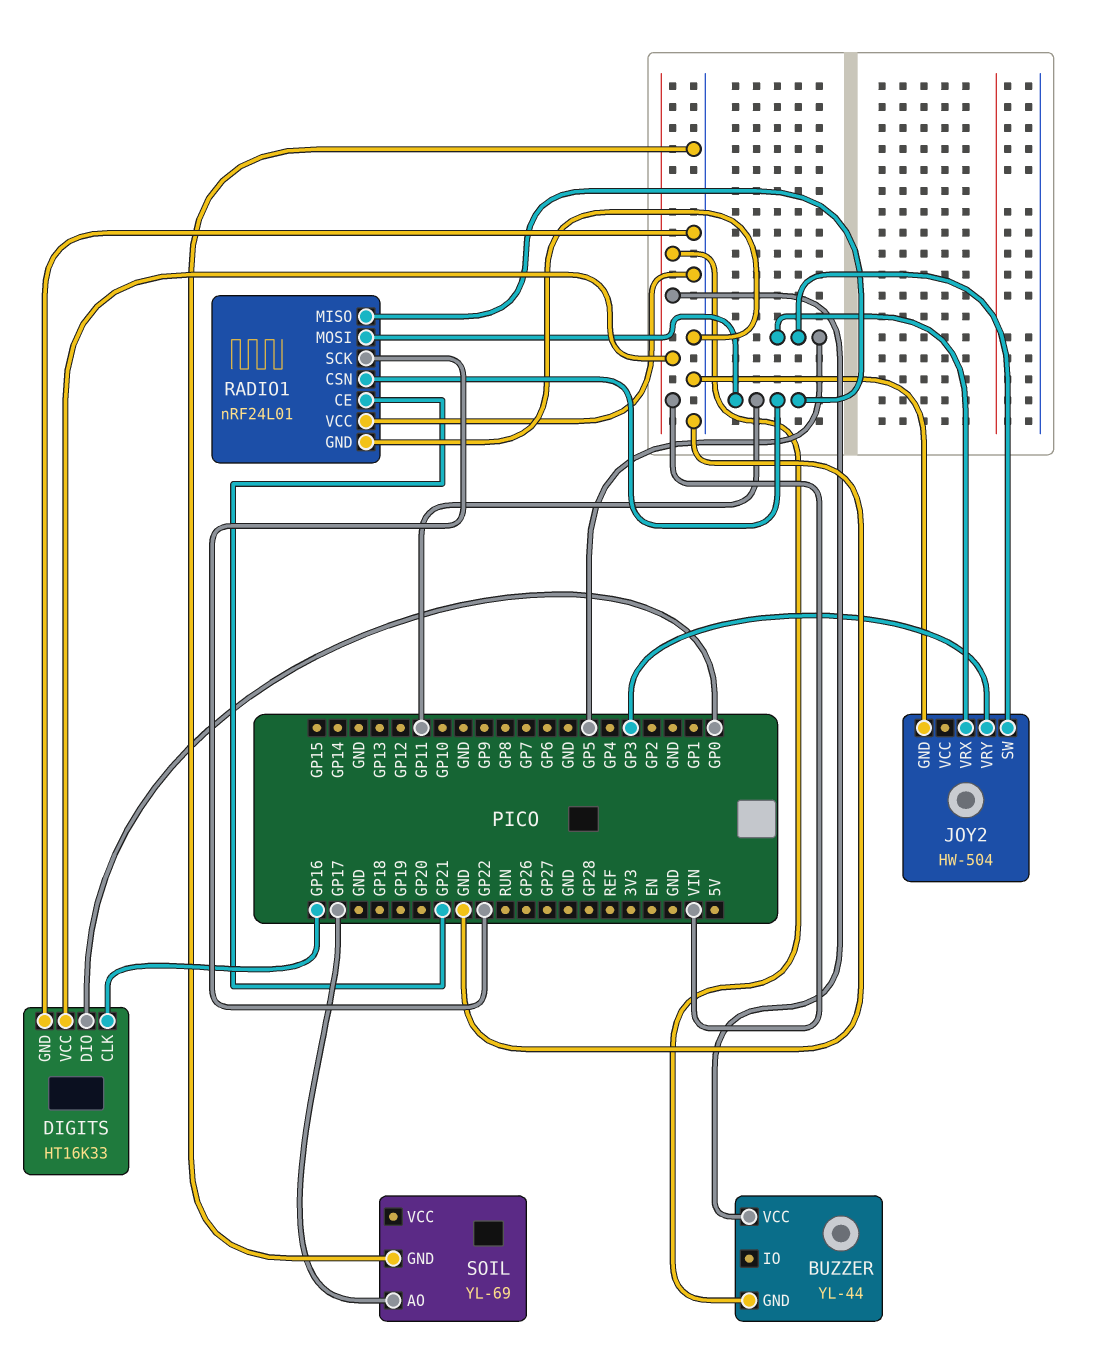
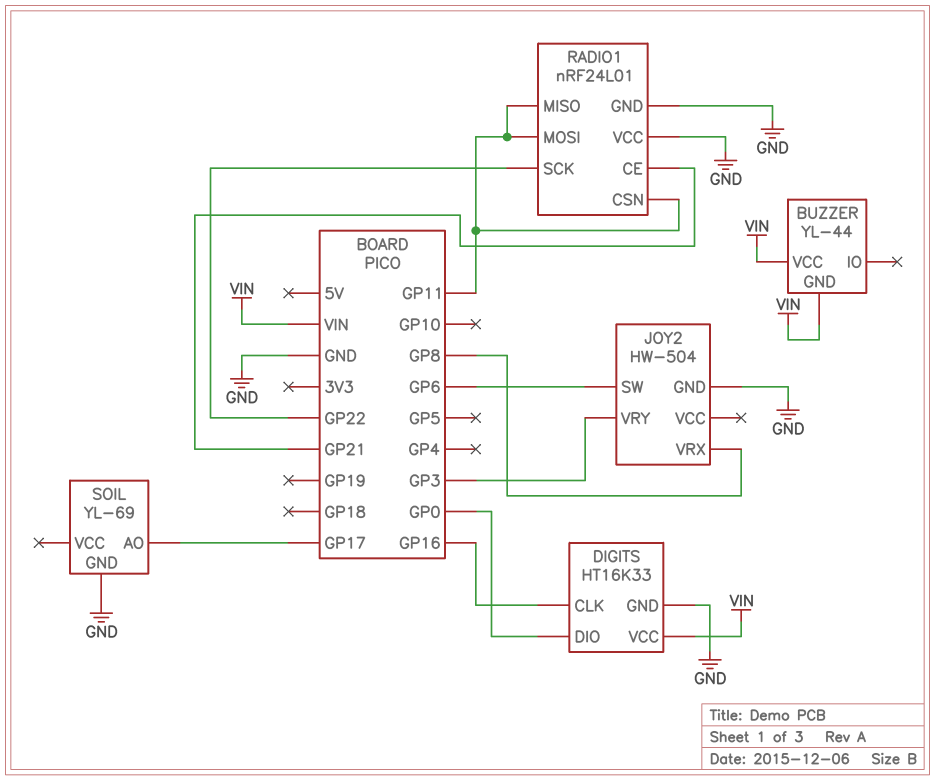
JOY2 pin SW: GP5 -> GP6
JOY2 pin VRX: GP5 -> GP8

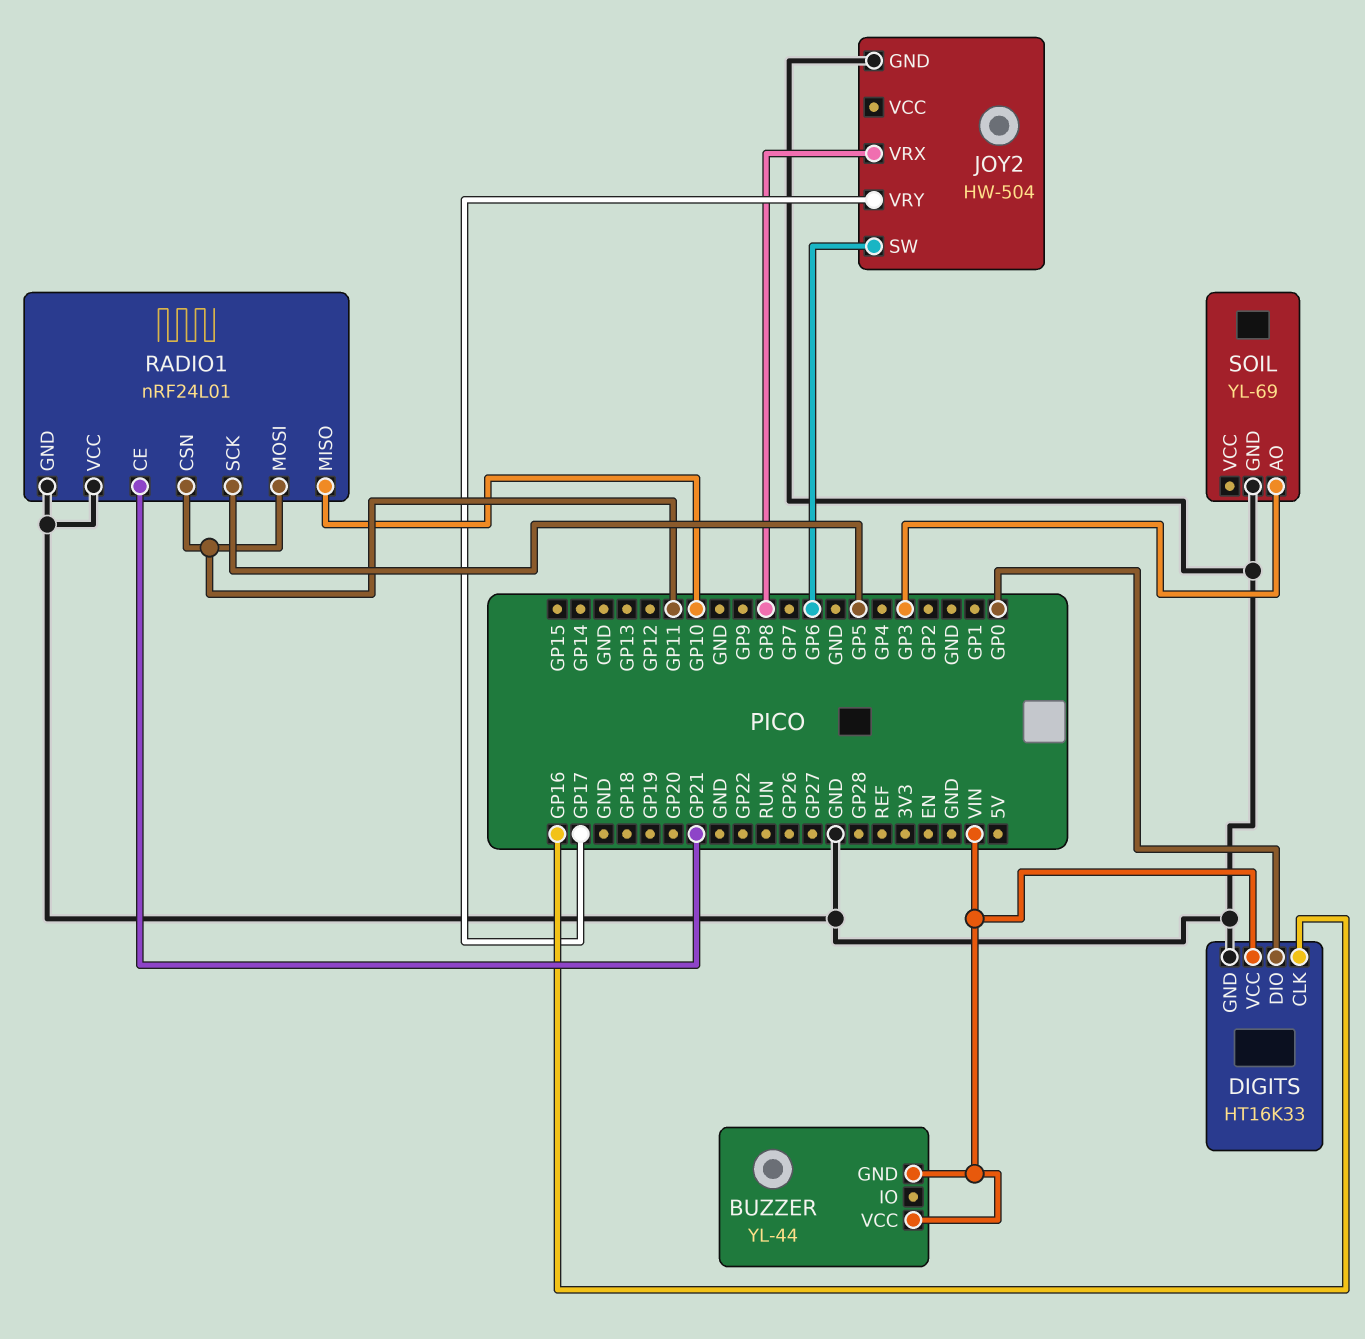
JOY2 pin VRY: GP3 -> GP17
RADIO1 pin MISO: GP11 -> GP10
RADIO1 pin SCK: GP22 -> GP5
SOIL pin AO: GP17 -> GP3

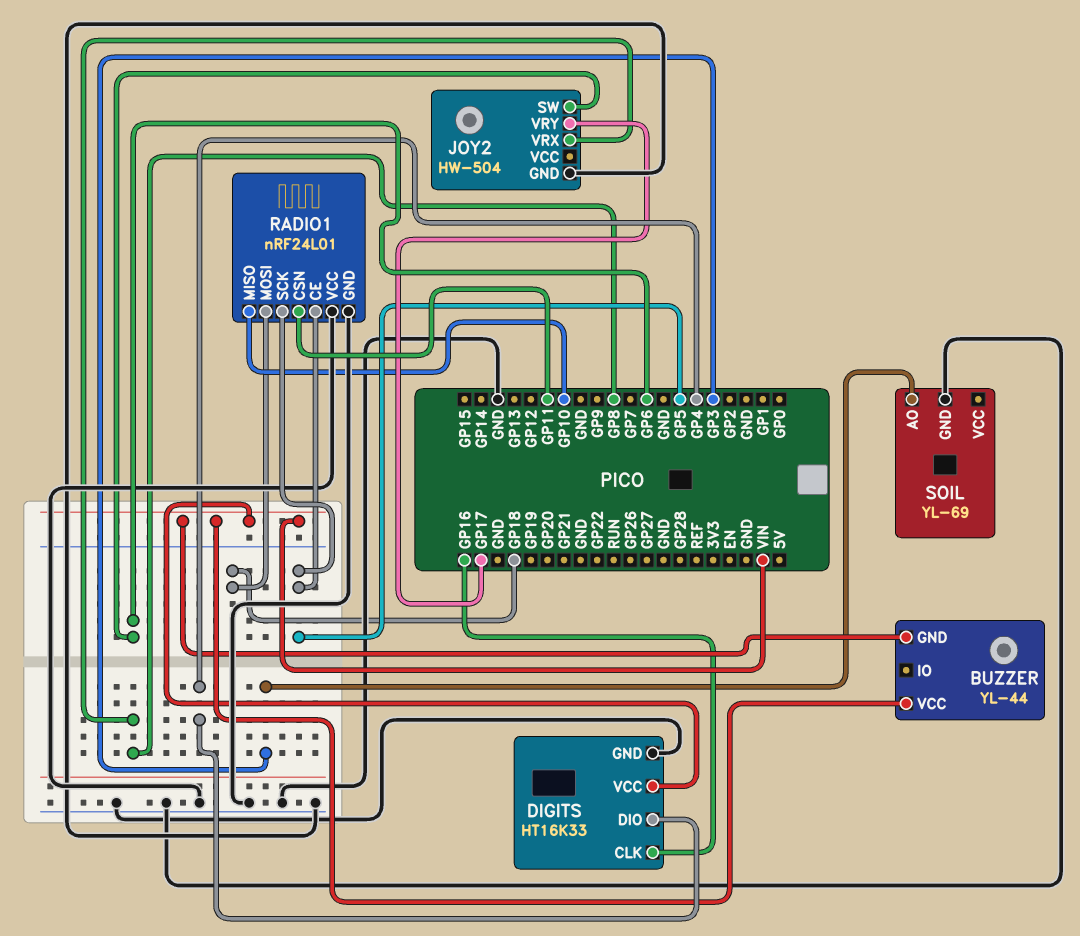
DIGITS pin DIO: GP0 -> GP4
RADIO1 pin CE: GP21 -> GP5
RADIO1 pin MOSI: GP11 -> GP18

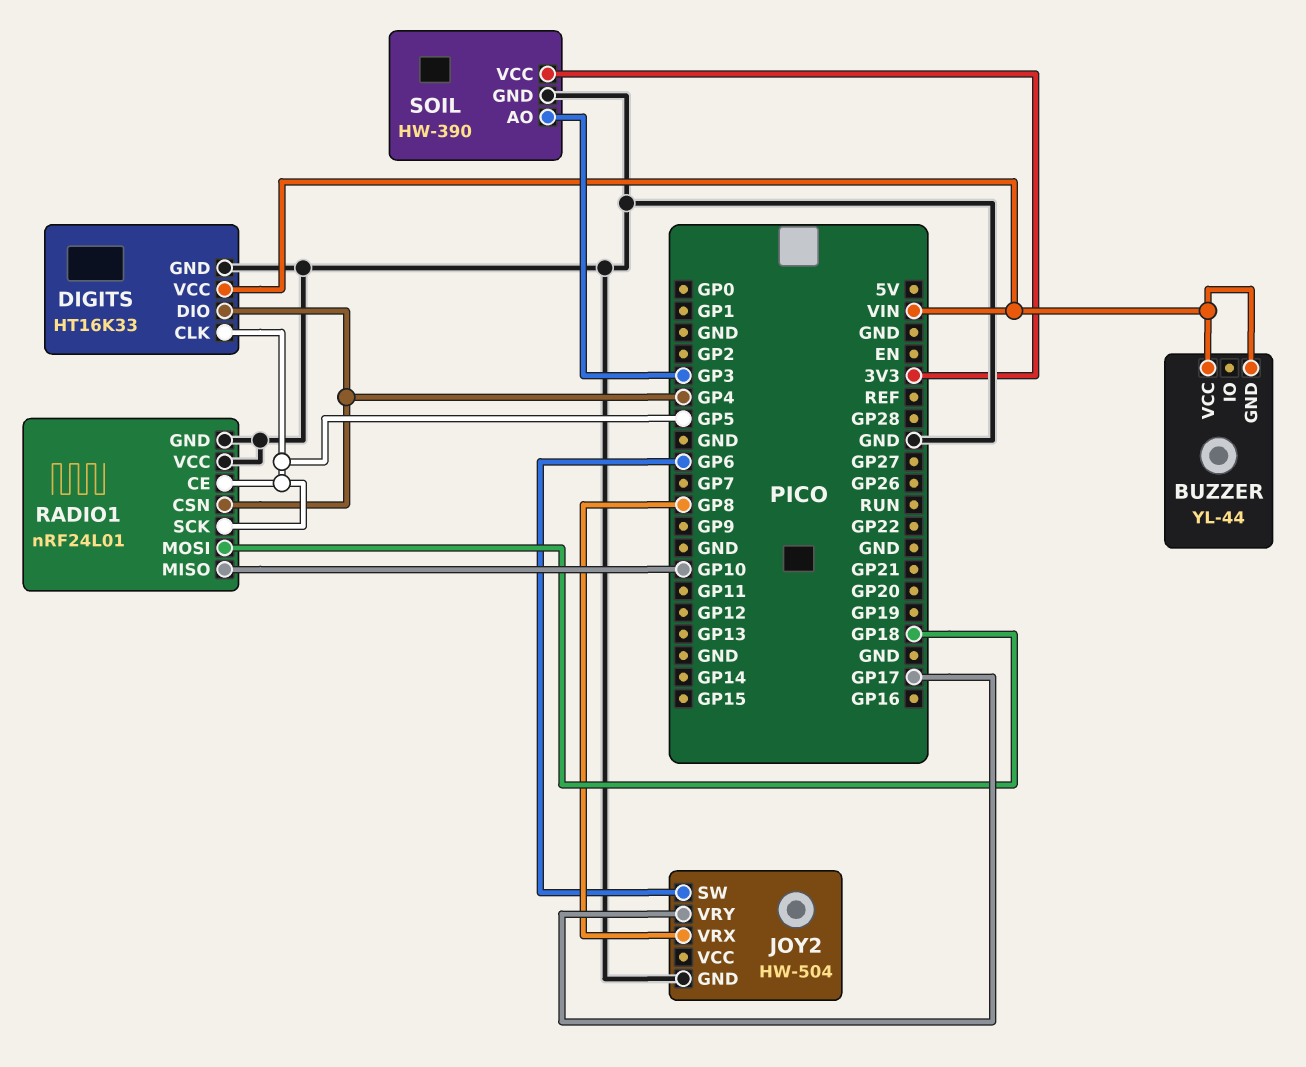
DIGITS pin CLK: GP16 -> GP5
RADIO1 pin CSN: GP11 -> GP4
SOIL: YL-69 -> HW-390
SOIL pin VCC: none -> 3V3

